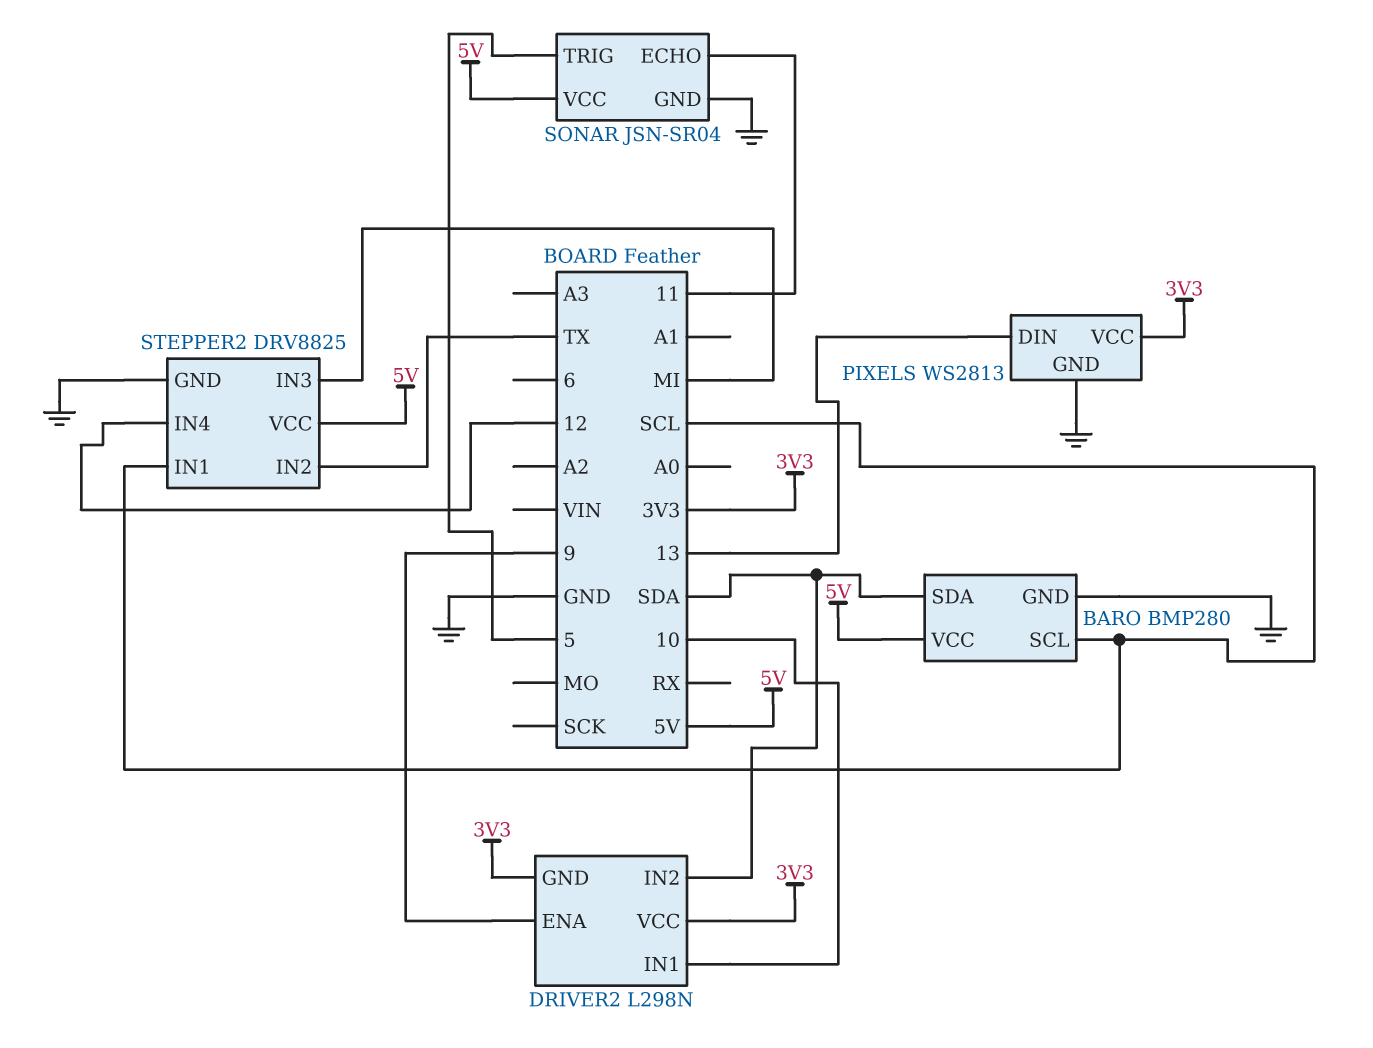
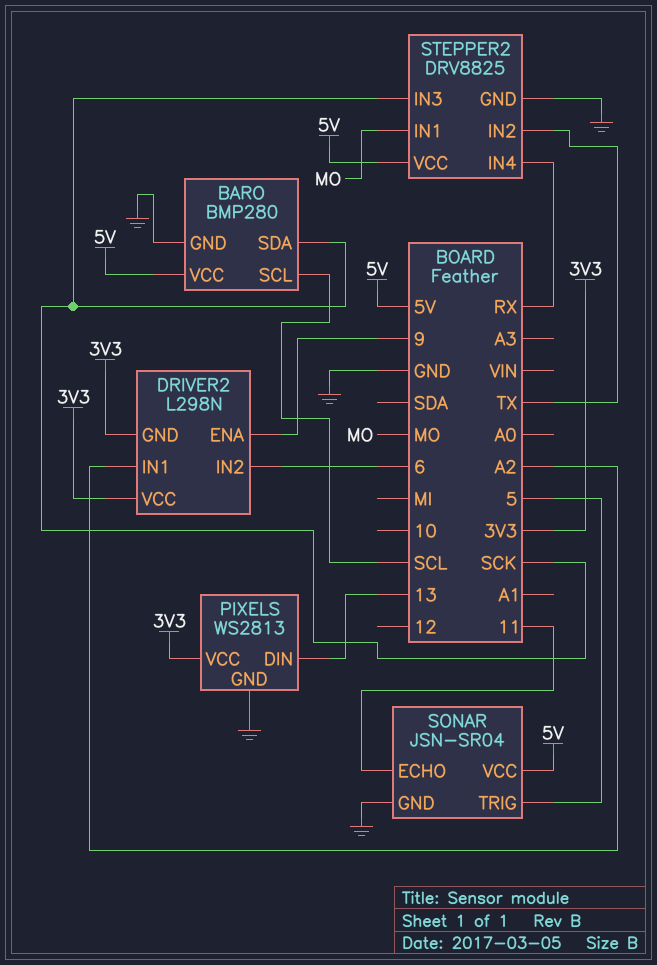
BARO pin SDA: SDA -> SCK
DRIVER2 pin IN1: 10 -> A2
DRIVER2 pin IN2: SDA -> 6
STEPPER2 pin IN1: SCL -> MO
STEPPER2 pin IN3: MI -> SCK
STEPPER2 pin IN4: 12 -> RX

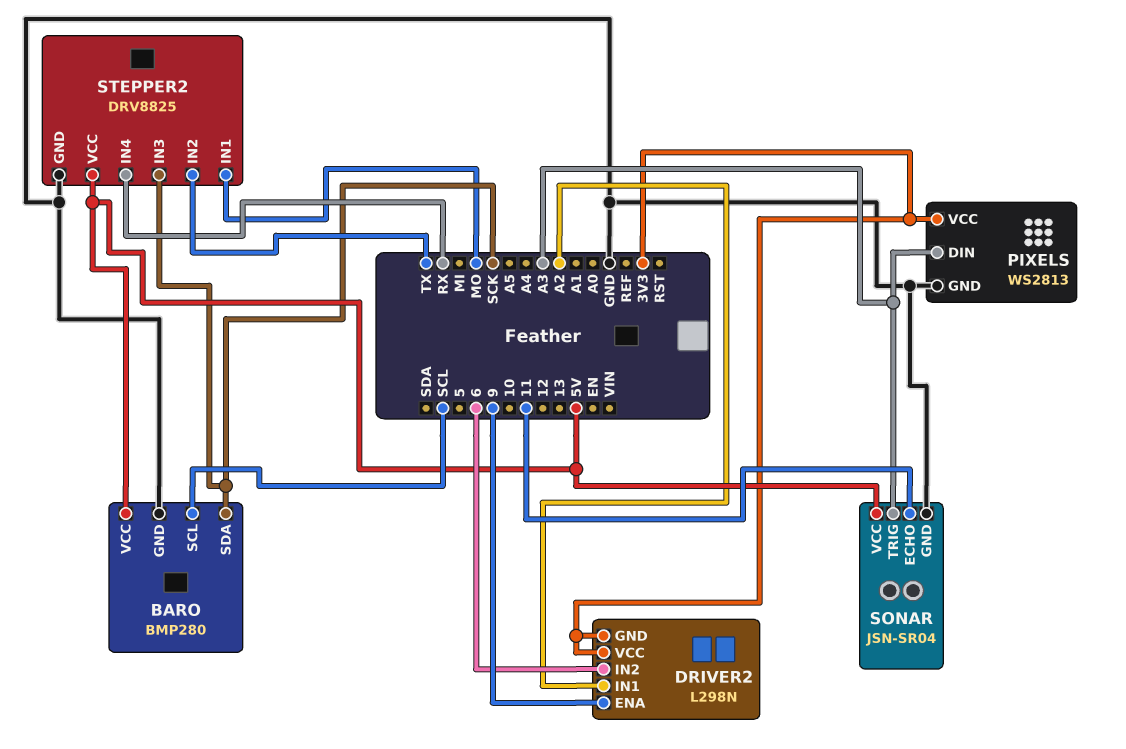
PIXELS pin DIN: 13 -> A3
SONAR pin TRIG: 5 -> A3

